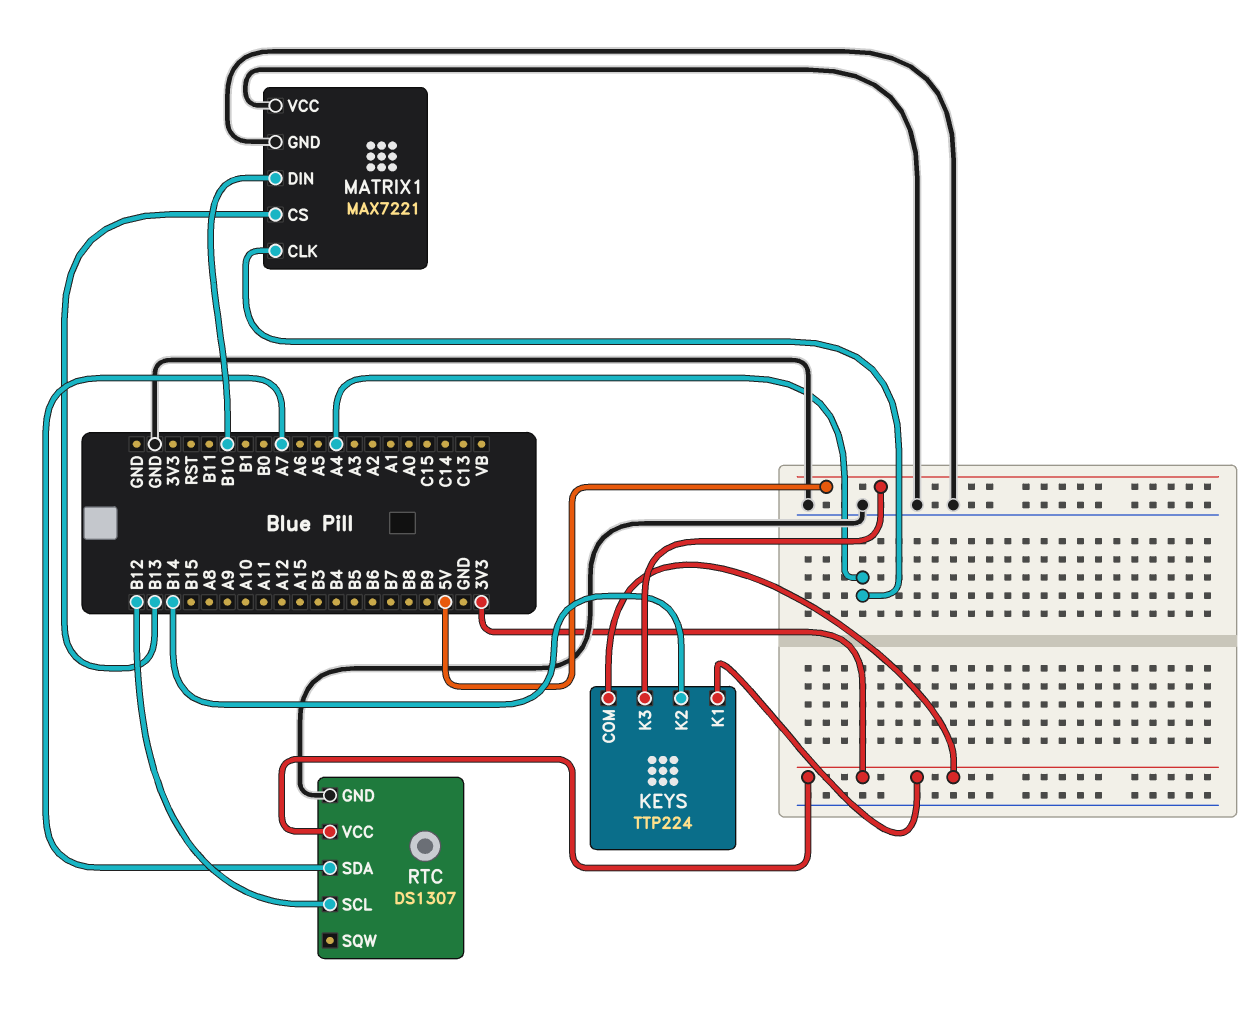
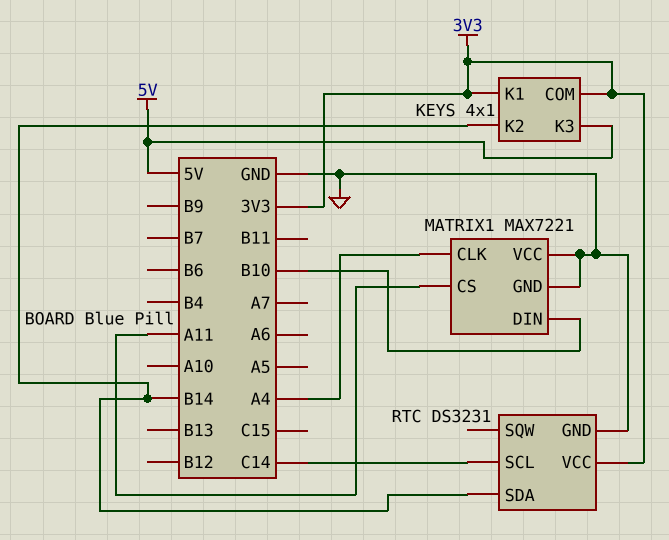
KEYS: TTP224 -> 4x1
MATRIX1 pin CS: B13 -> A11
RTC: DS1307 -> DS3231
RTC pin SCL: B12 -> C14
RTC pin SDA: A7 -> B14

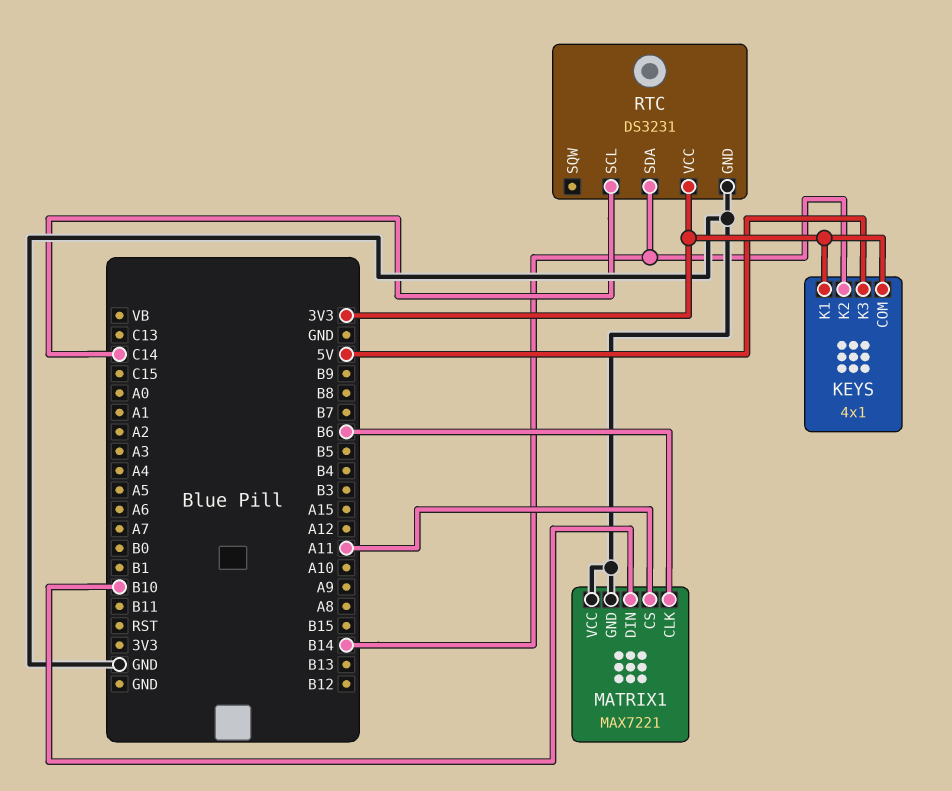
MATRIX1 pin CLK: A4 -> B6

